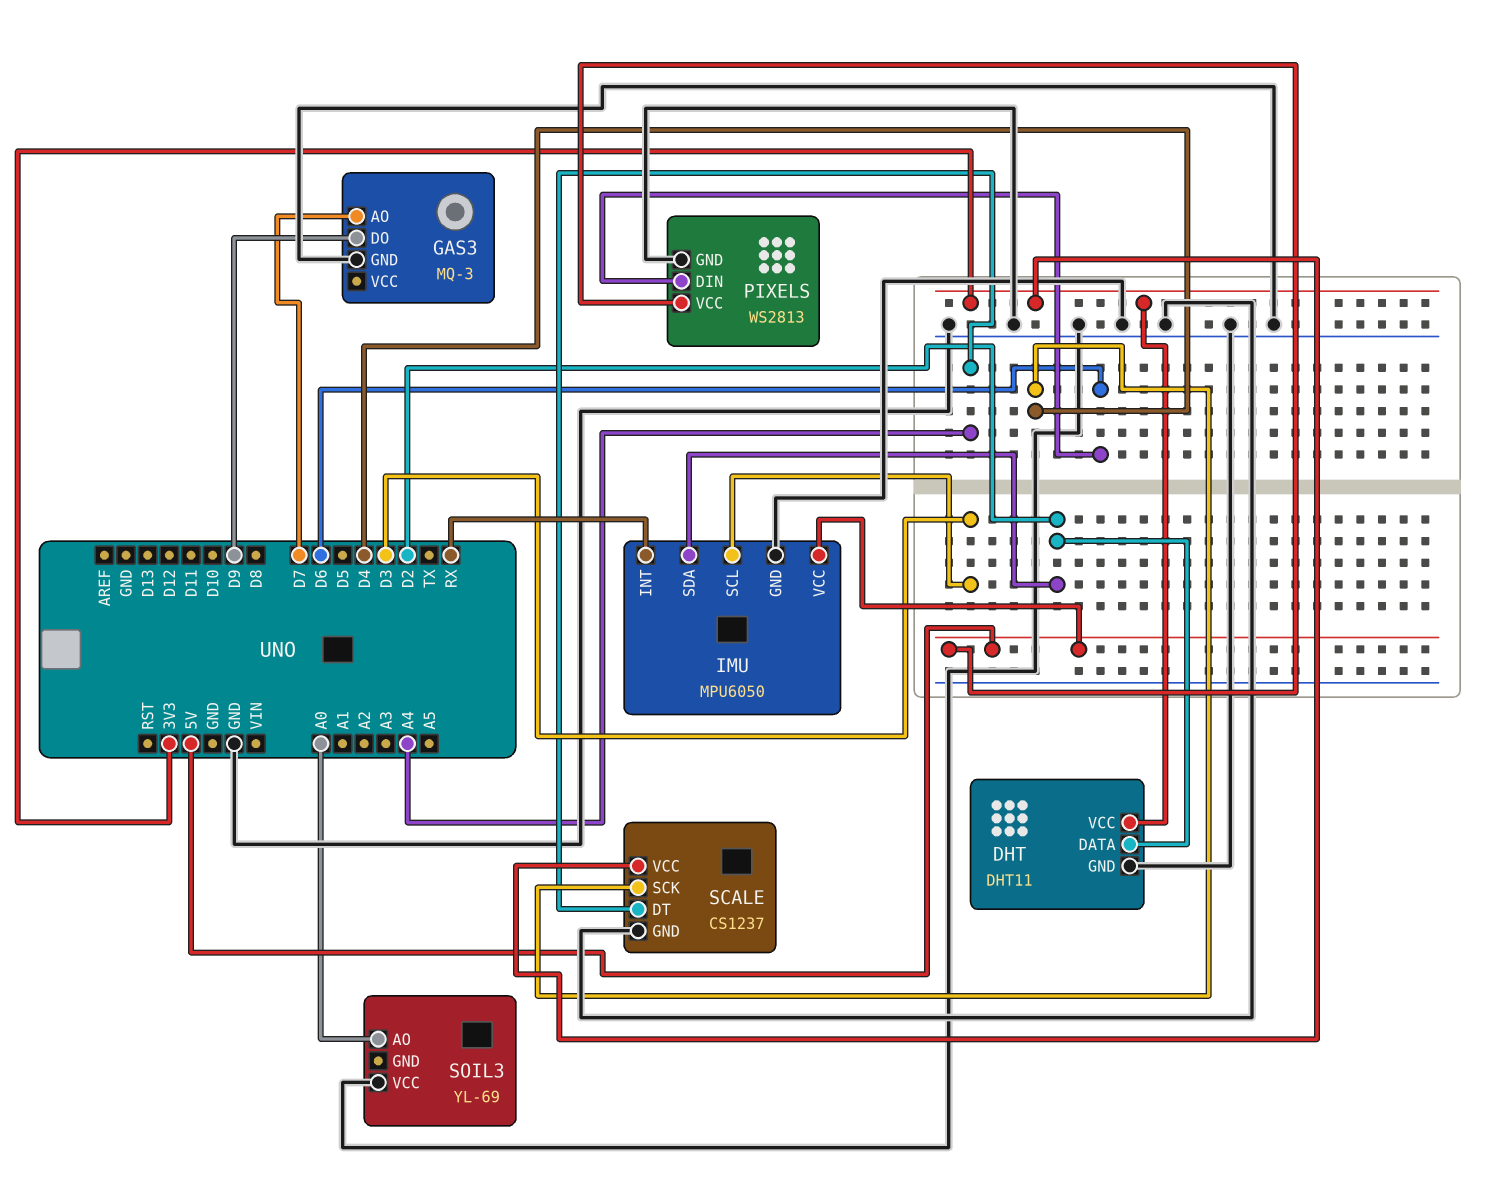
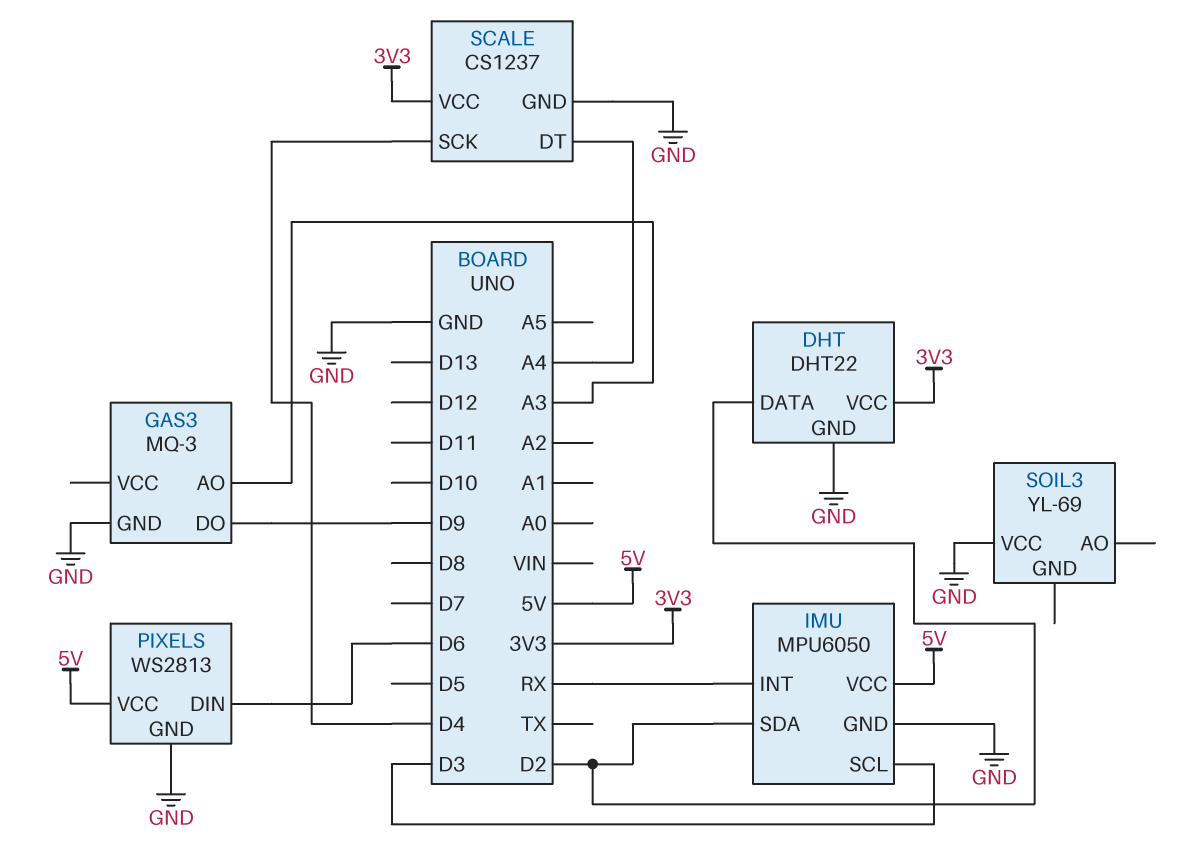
DHT: DHT11 -> DHT22
GAS3 pin AO: D7 -> A3
SOIL3 pin AO: A0 -> none

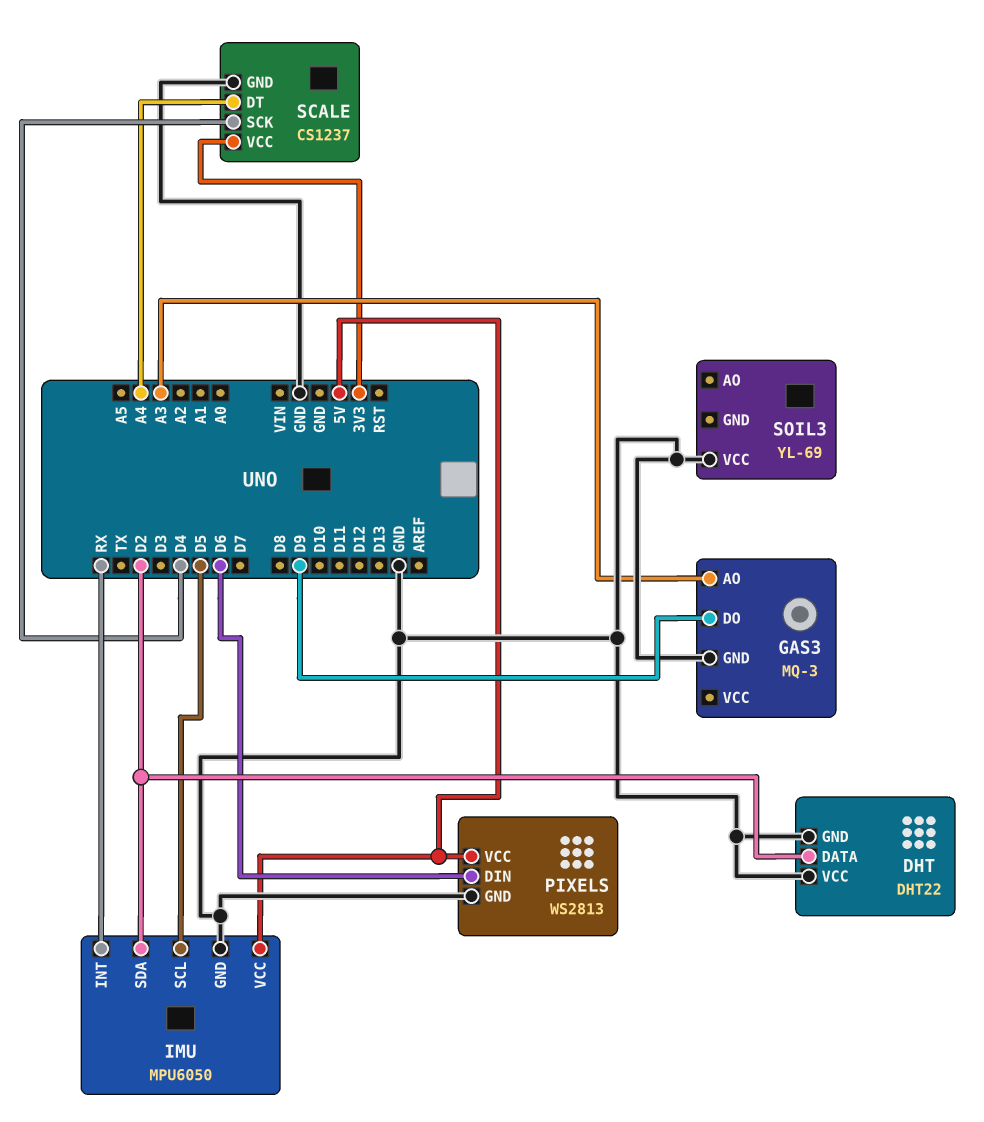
DHT pin VCC: 3V3 -> GND
IMU pin SCL: D3 -> D5

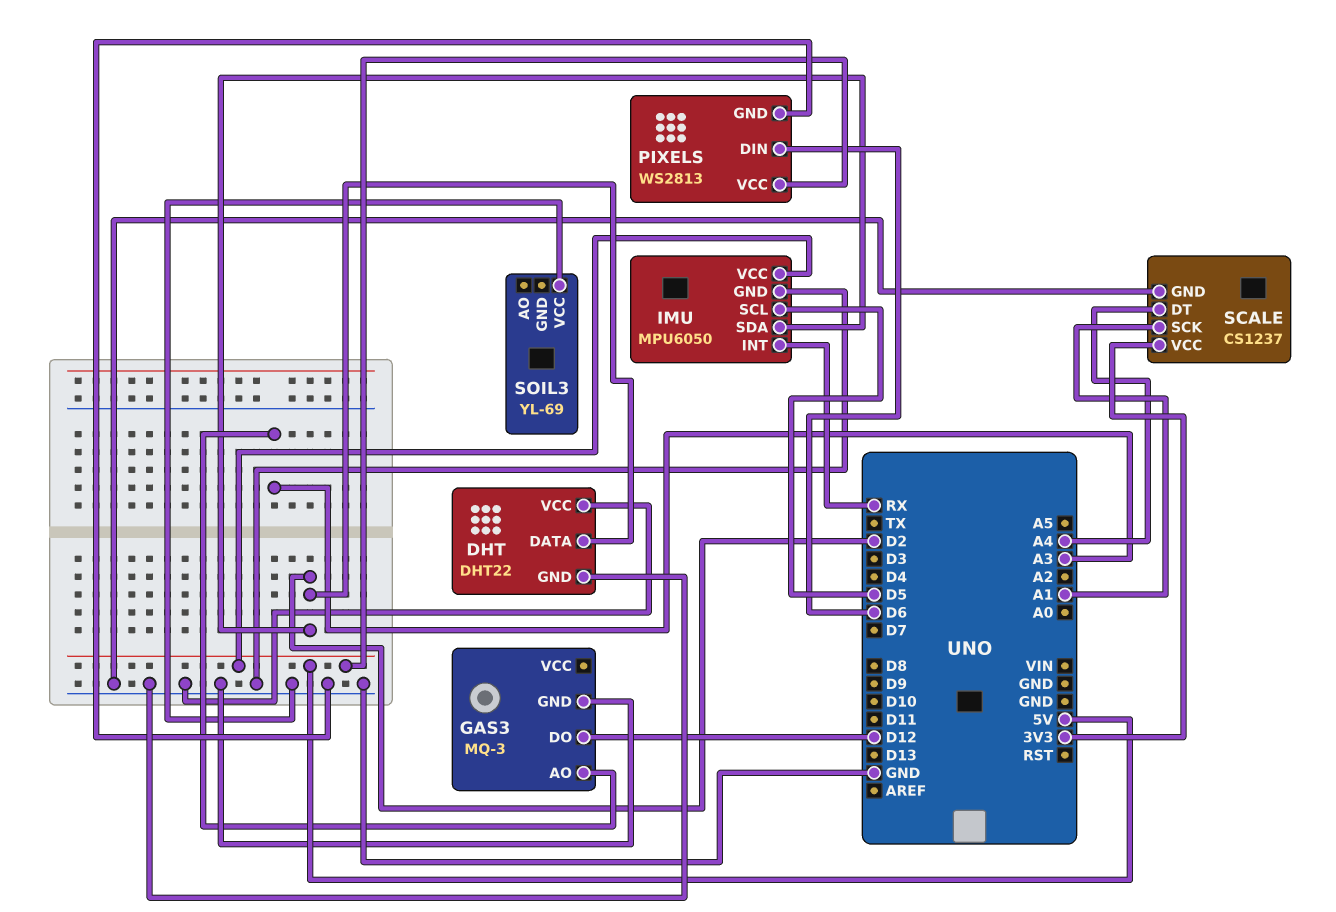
GAS3 pin DO: D9 -> D12
SCALE pin SCK: D4 -> A1

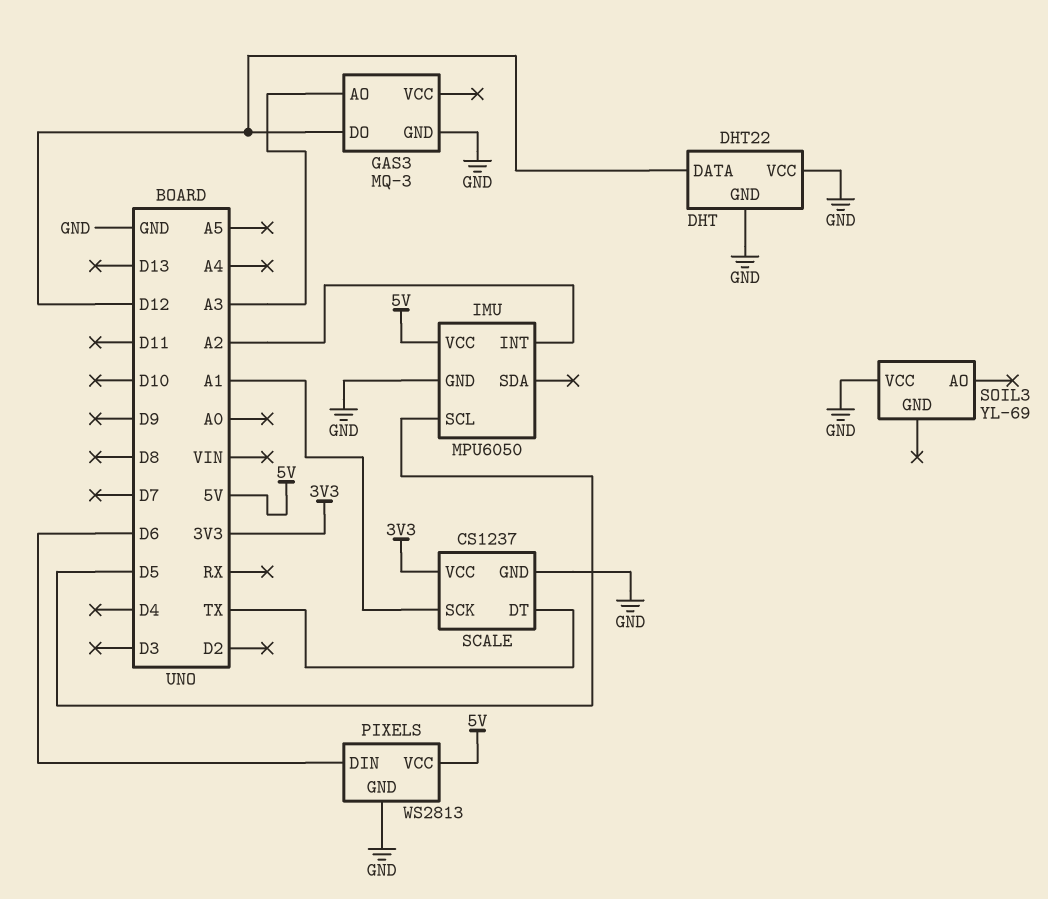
DHT pin DATA: D2 -> D12
IMU pin INT: RX -> A2
IMU pin SDA: D2 -> none
SCALE pin DT: A4 -> TX

